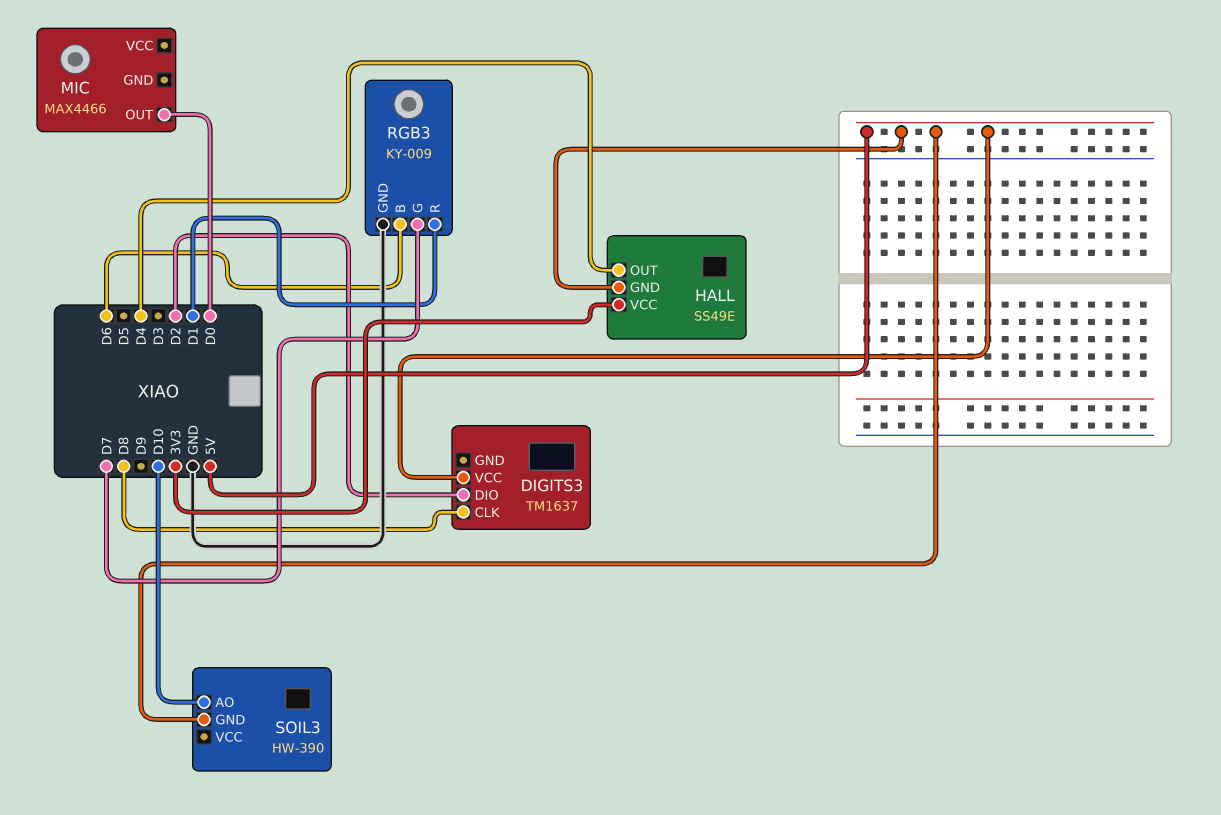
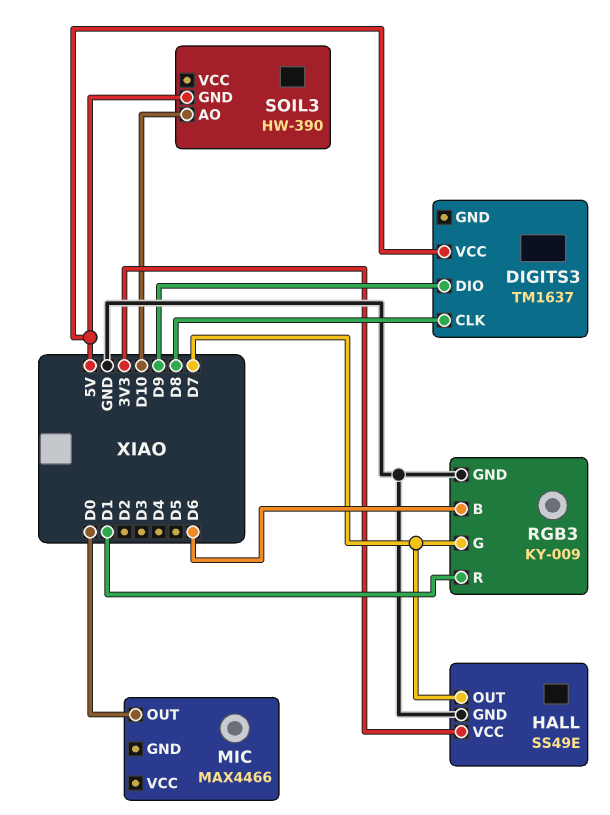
DIGITS3 pin DIO: D2 -> D9
HALL pin GND: 5V -> GND
HALL pin OUT: D4 -> D7

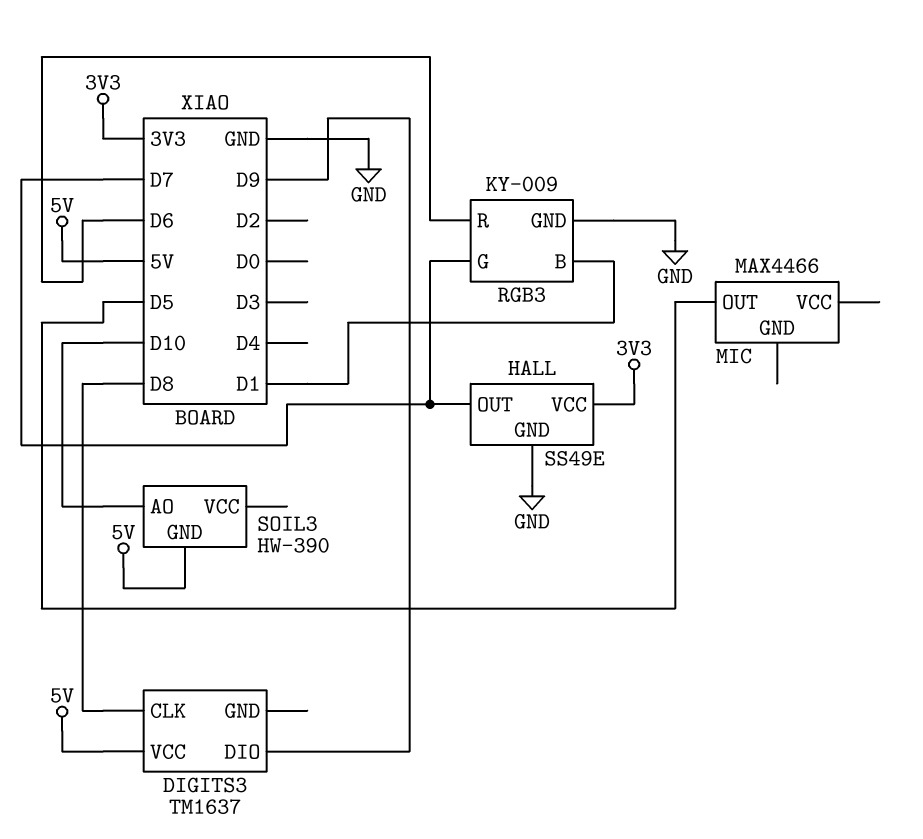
MIC pin OUT: D0 -> D5
RGB3 pin B: D6 -> D1
RGB3 pin R: D1 -> D6

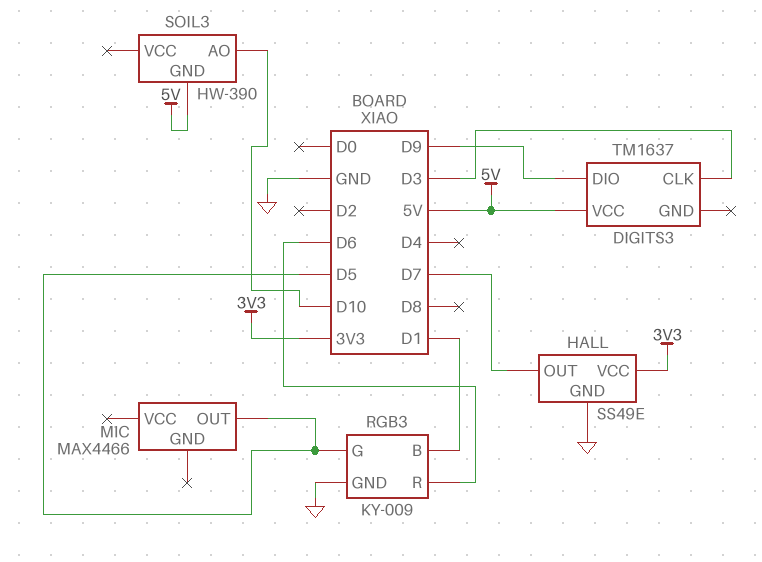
DIGITS3 pin CLK: D8 -> D3
RGB3 pin G: D7 -> D5

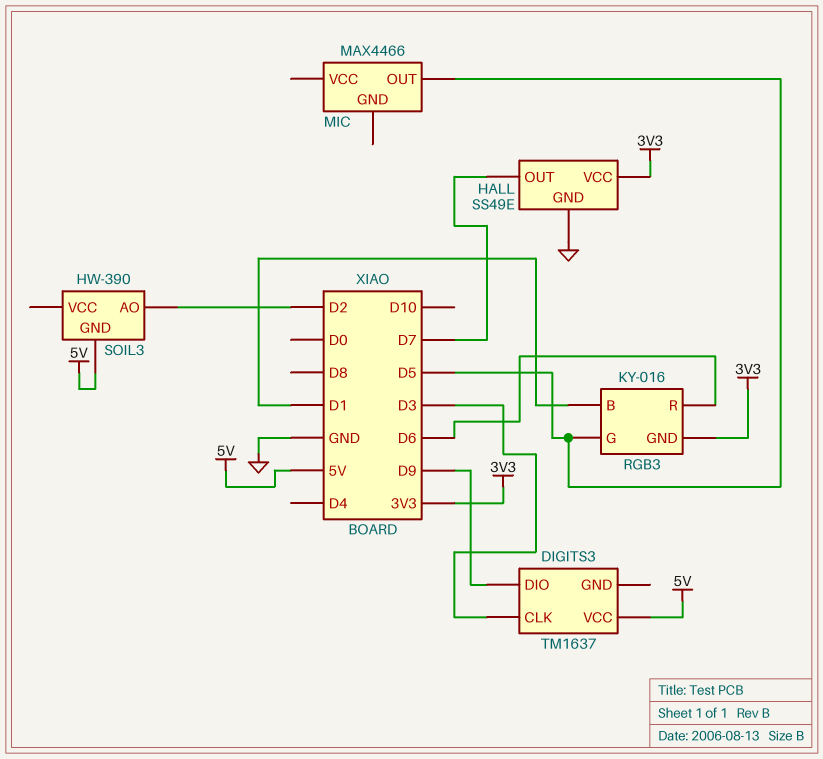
RGB3: KY-009 -> KY-016
RGB3 pin GND: GND -> 3V3
SOIL3 pin AO: D10 -> D2

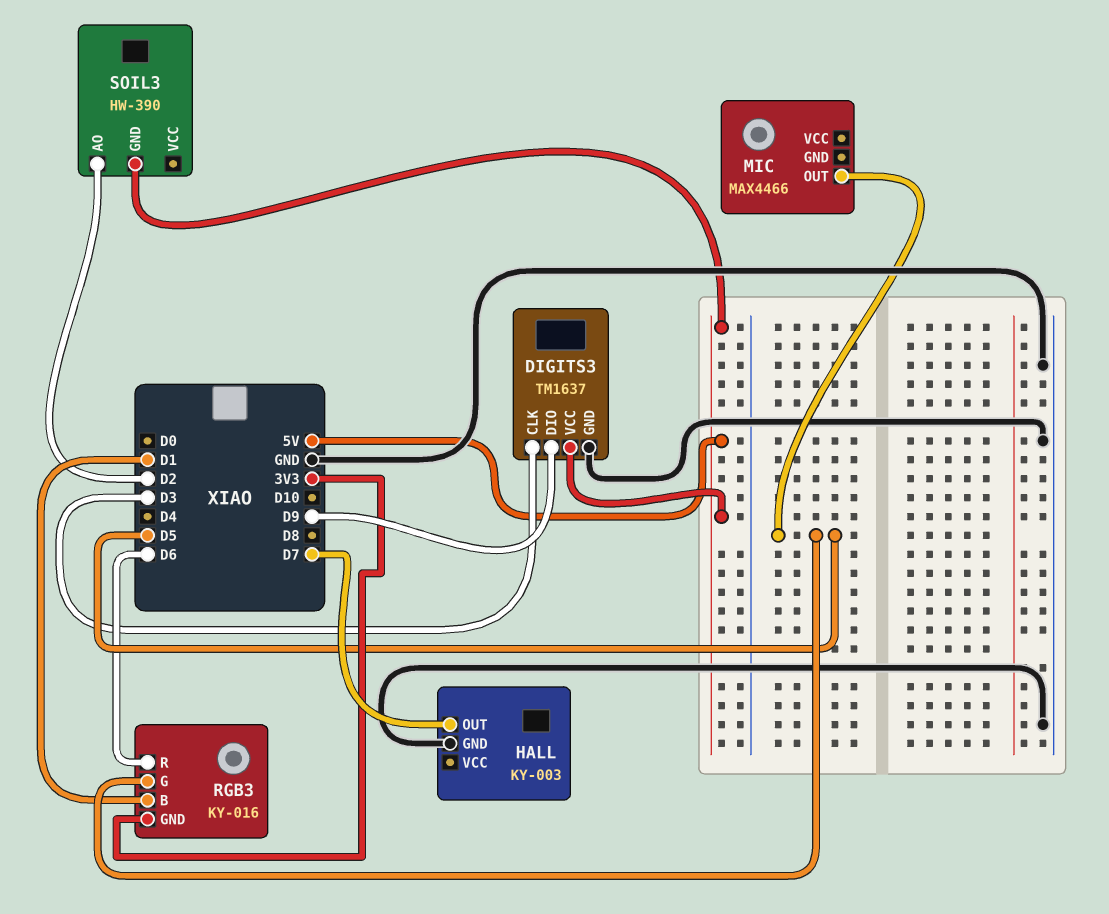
DIGITS3 pin GND: none -> GND
HALL: SS49E -> KY-003
HALL pin VCC: 3V3 -> none

